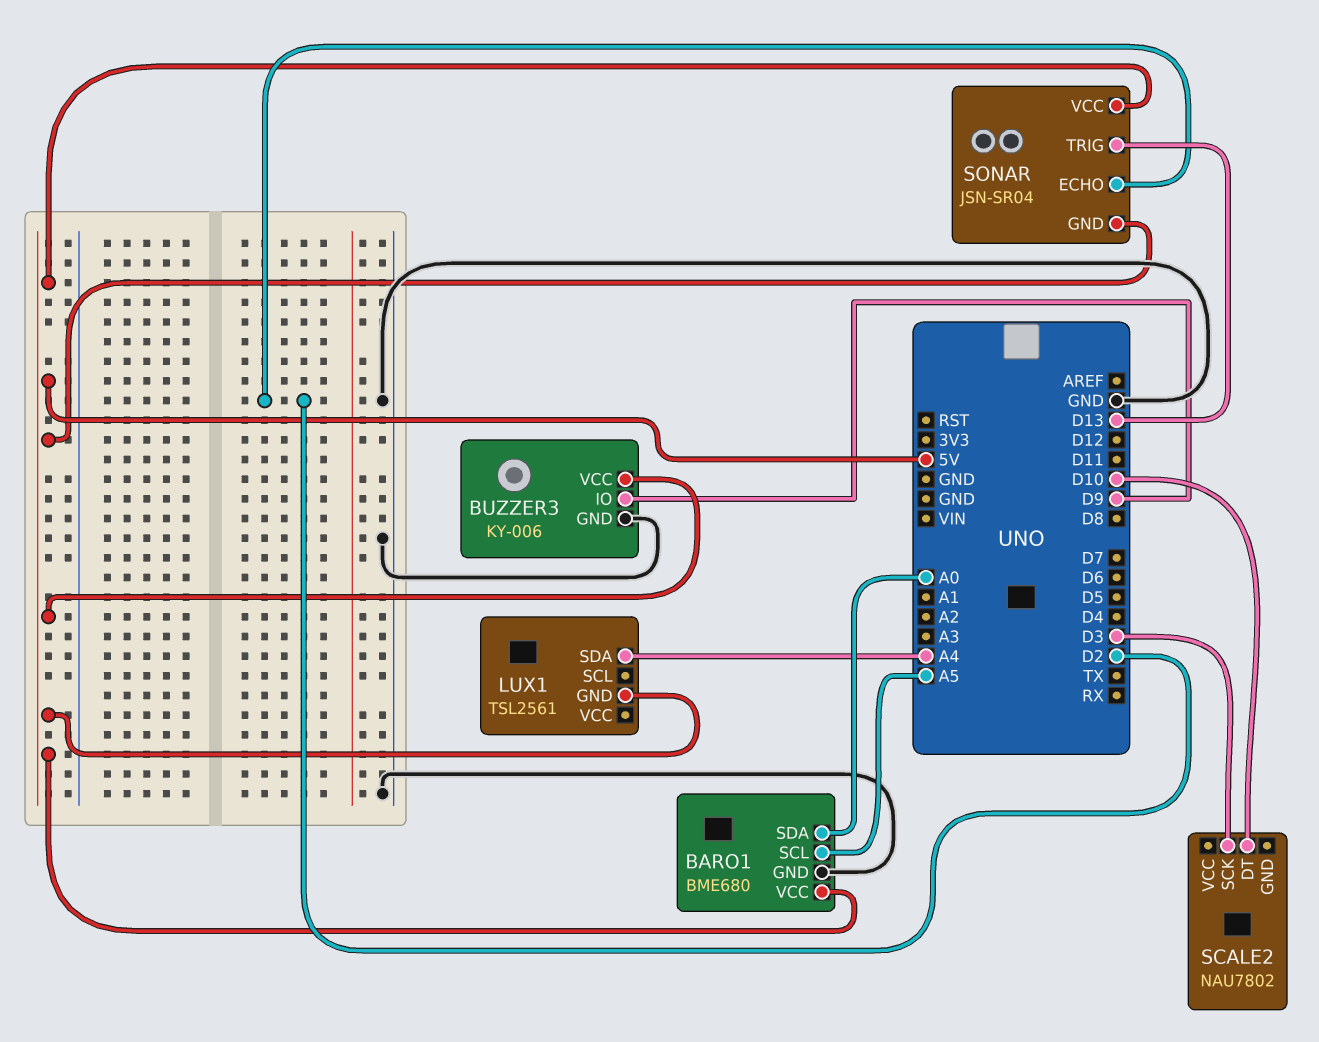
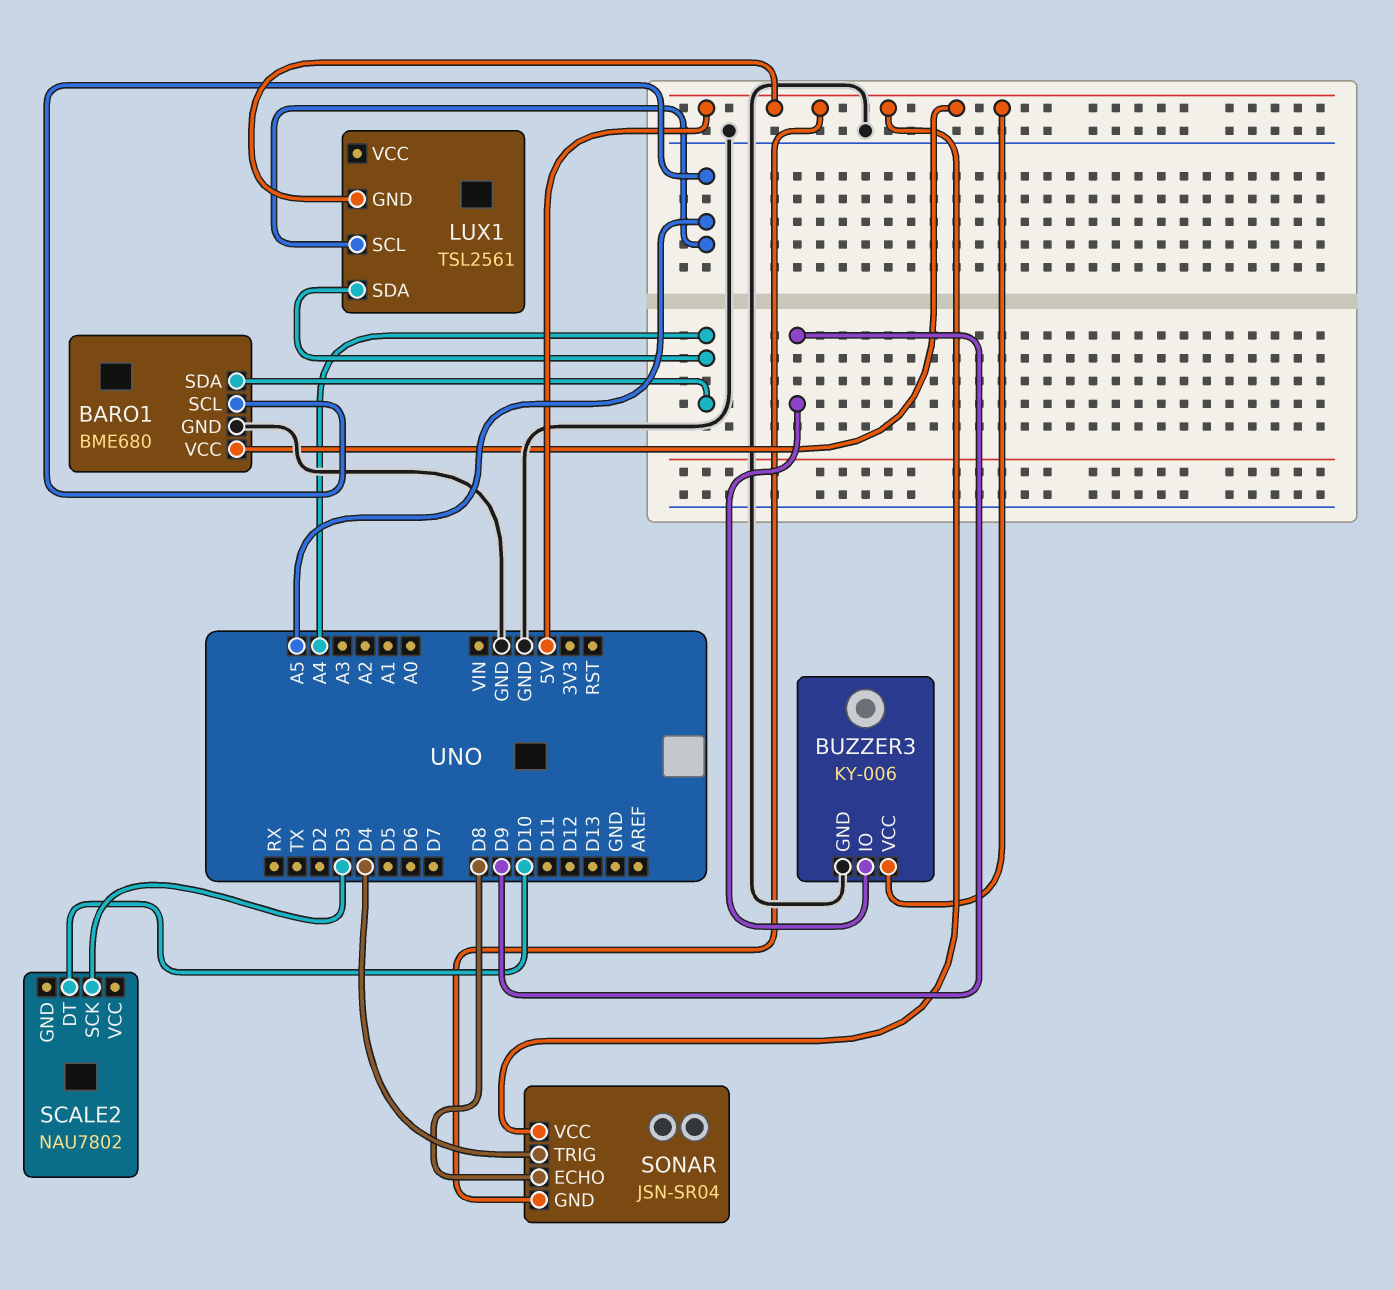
BARO1 pin SDA: A0 -> A4
LUX1 pin SCL: none -> A5
SONAR pin ECHO: D2 -> D8
SONAR pin TRIG: D13 -> D4

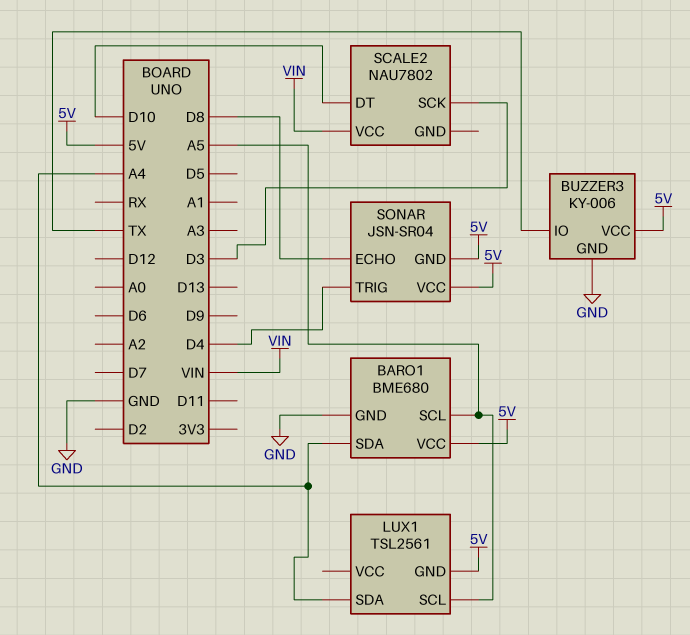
BUZZER3 pin IO: D9 -> TX
SCALE2 pin VCC: none -> VIN

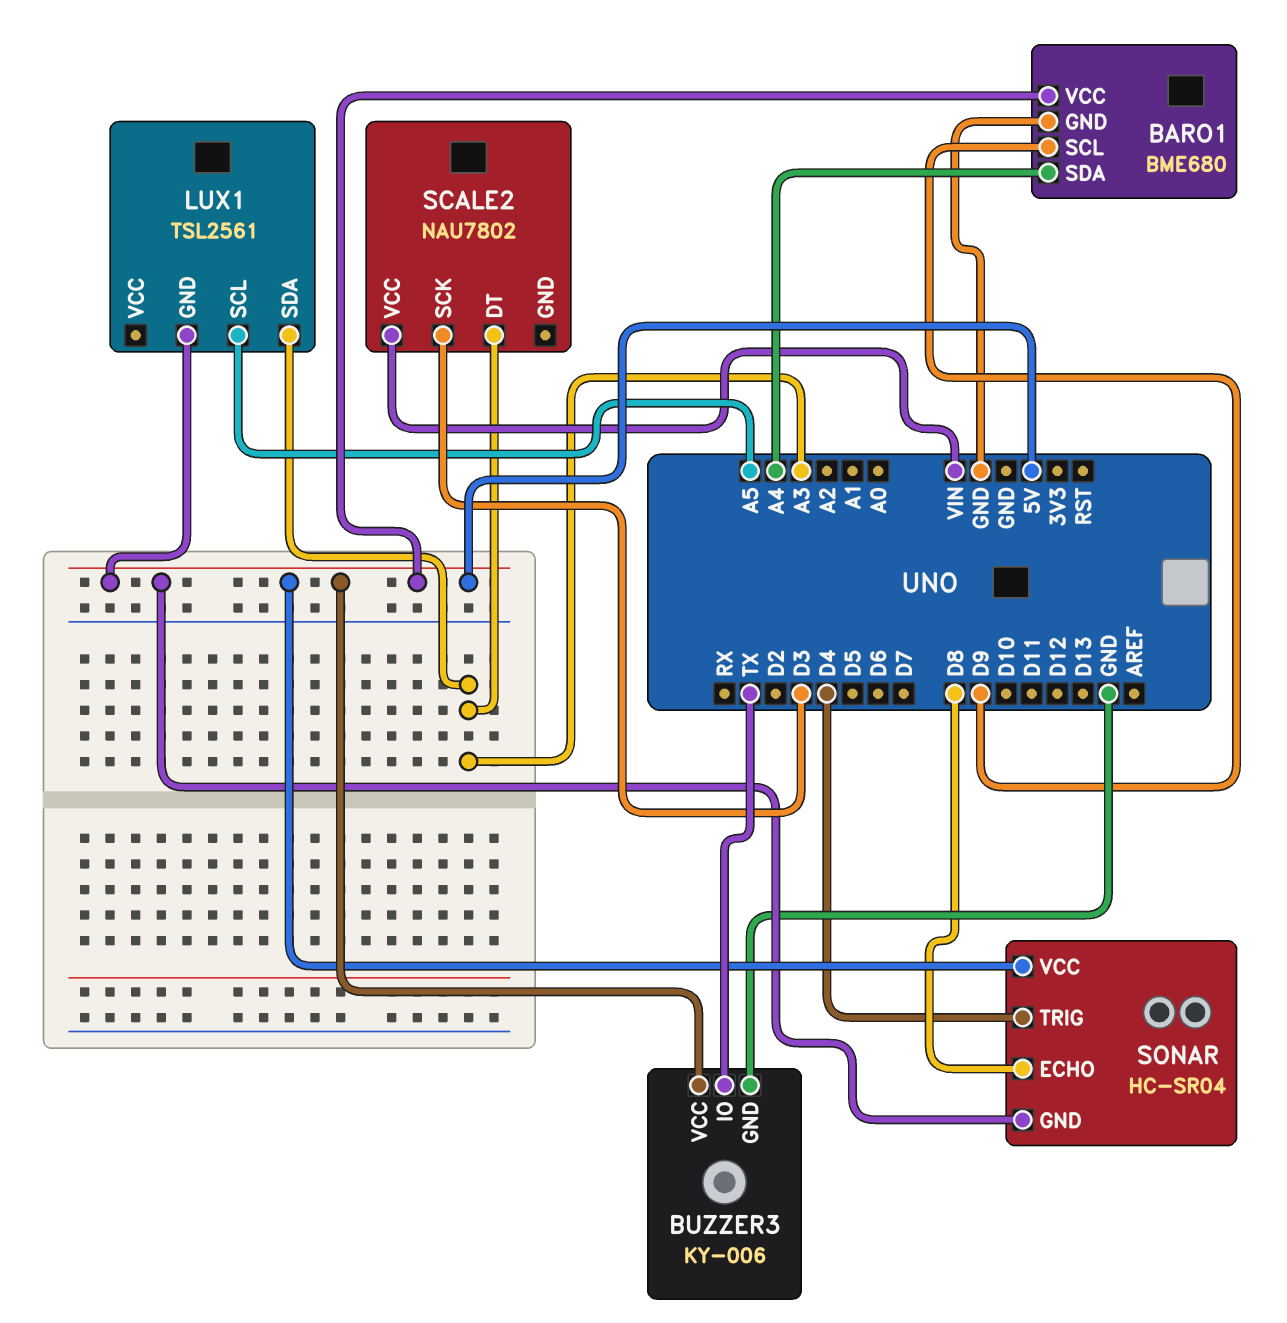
BARO1 pin SCL: A5 -> D9
LUX1 pin SDA: A4 -> A3
SCALE2 pin DT: D10 -> A3
SONAR: JSN-SR04 -> HC-SR04

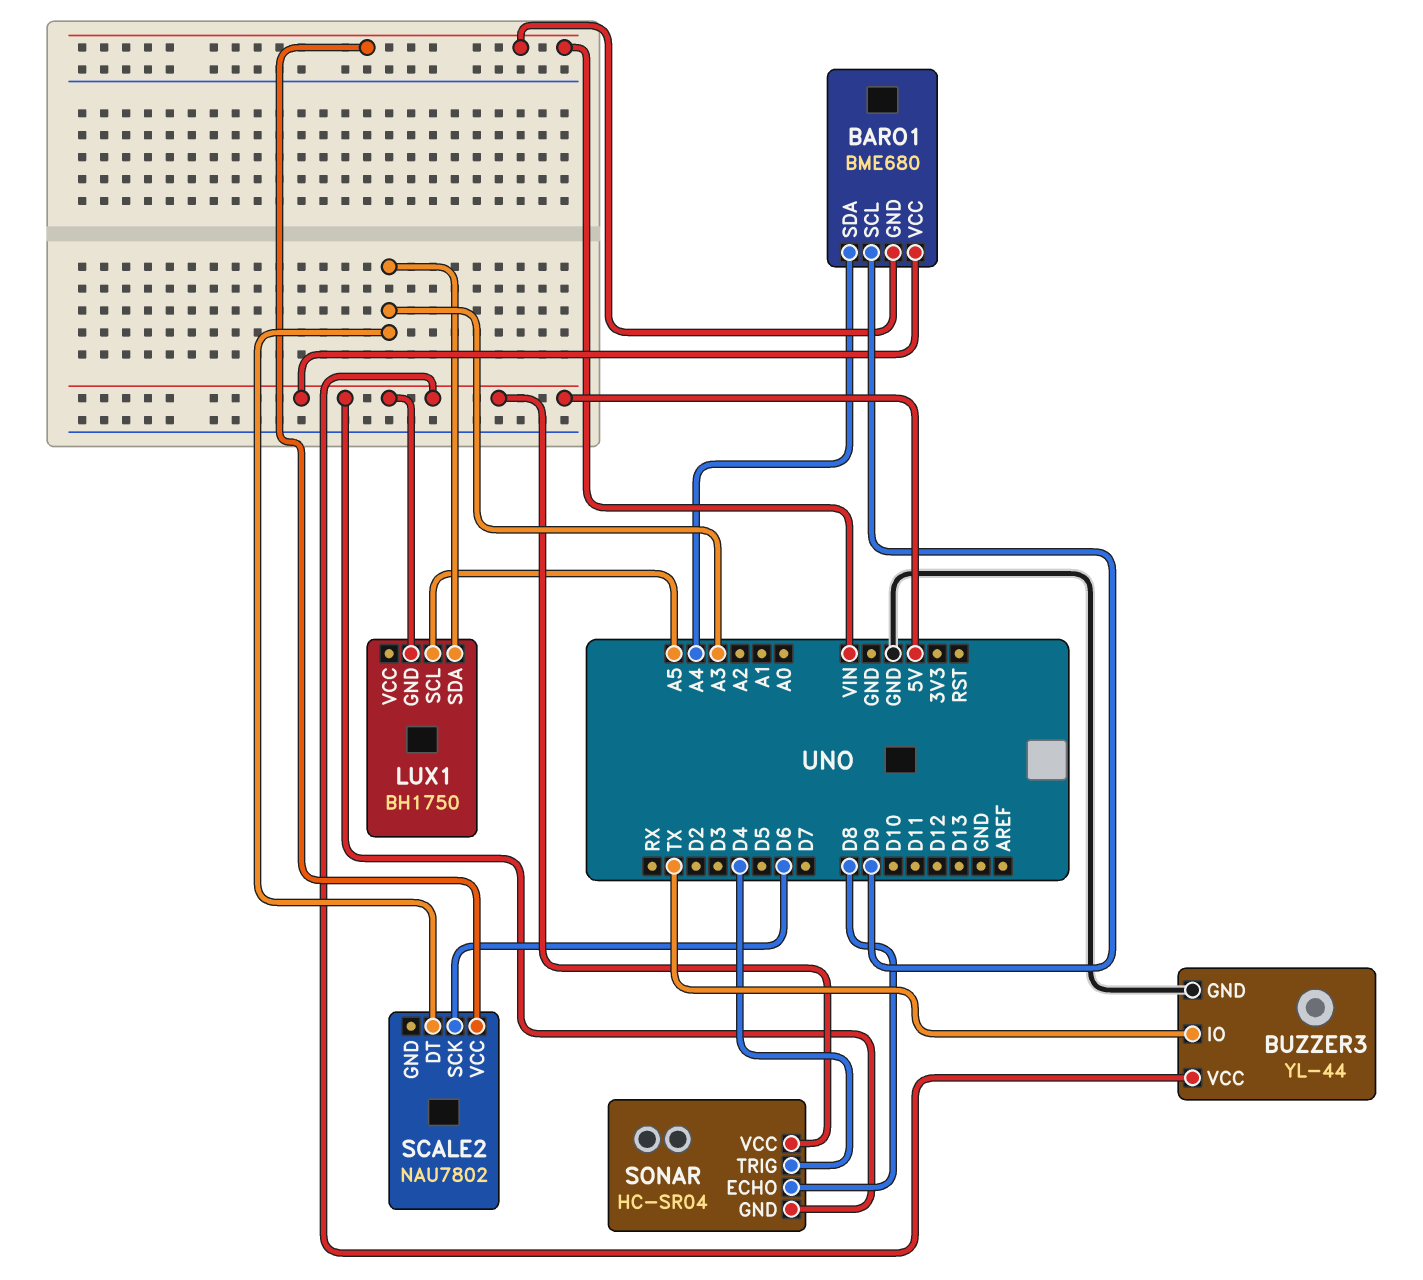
BARO1 pin GND: GND -> VIN
BUZZER3: KY-006 -> YL-44
LUX1: TSL2561 -> BH1750
SCALE2 pin SCK: D3 -> D6

